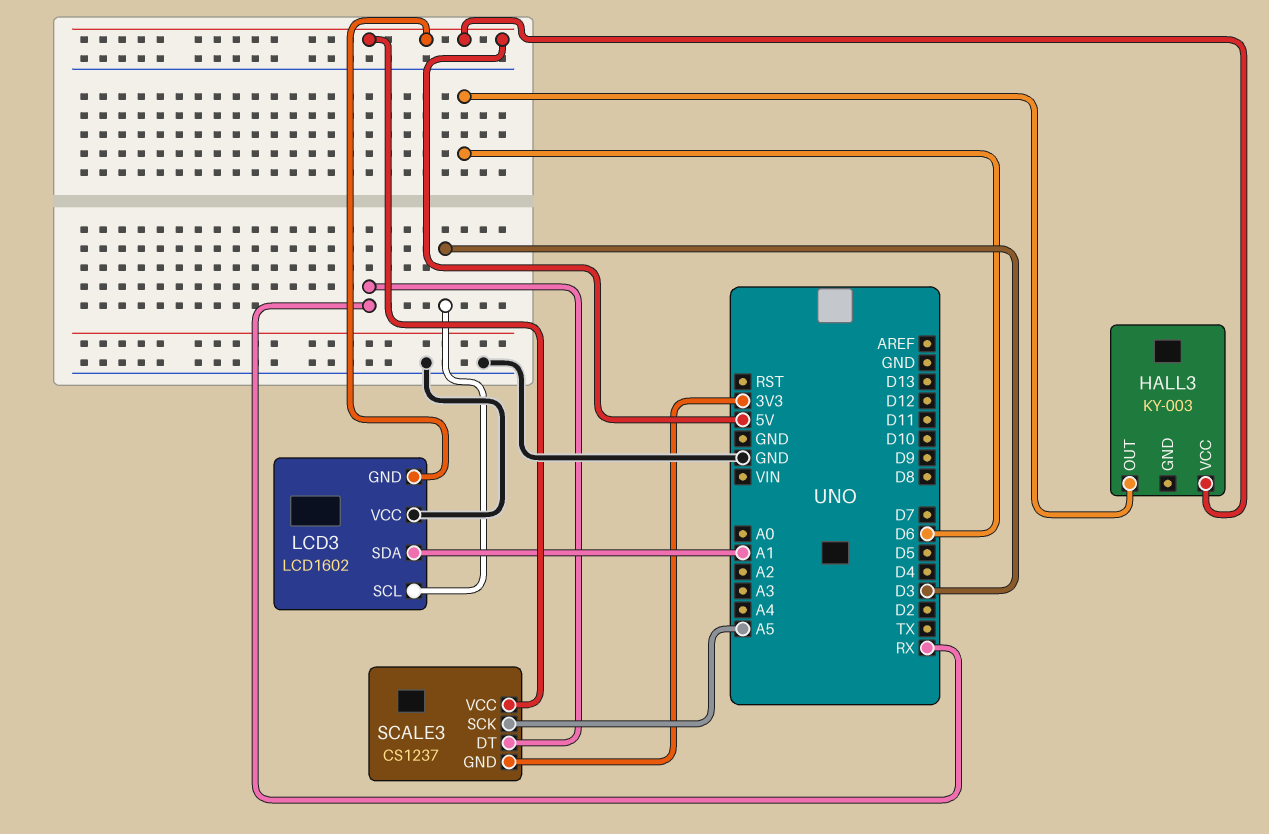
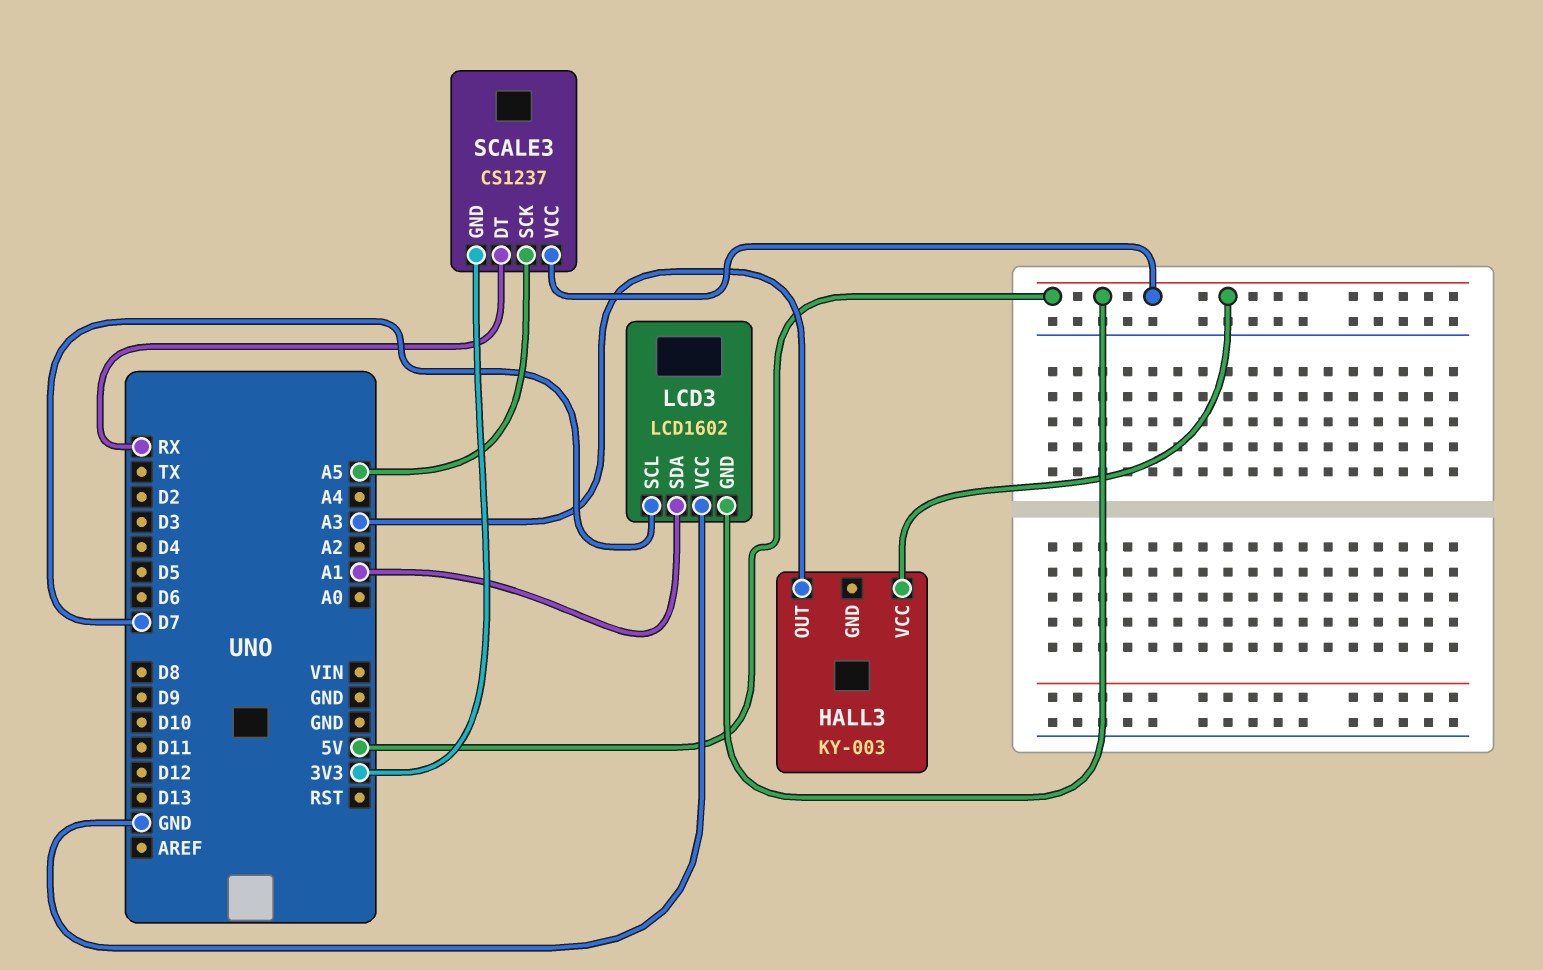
HALL3 pin OUT: D6 -> A3
LCD3 pin SCL: D3 -> D7

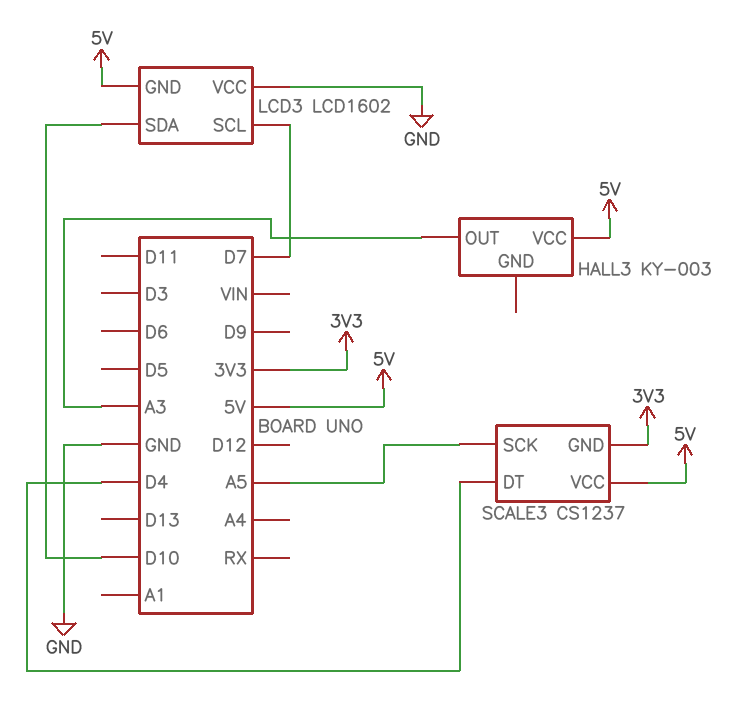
LCD3 pin SDA: A1 -> D10
SCALE3 pin DT: RX -> D4

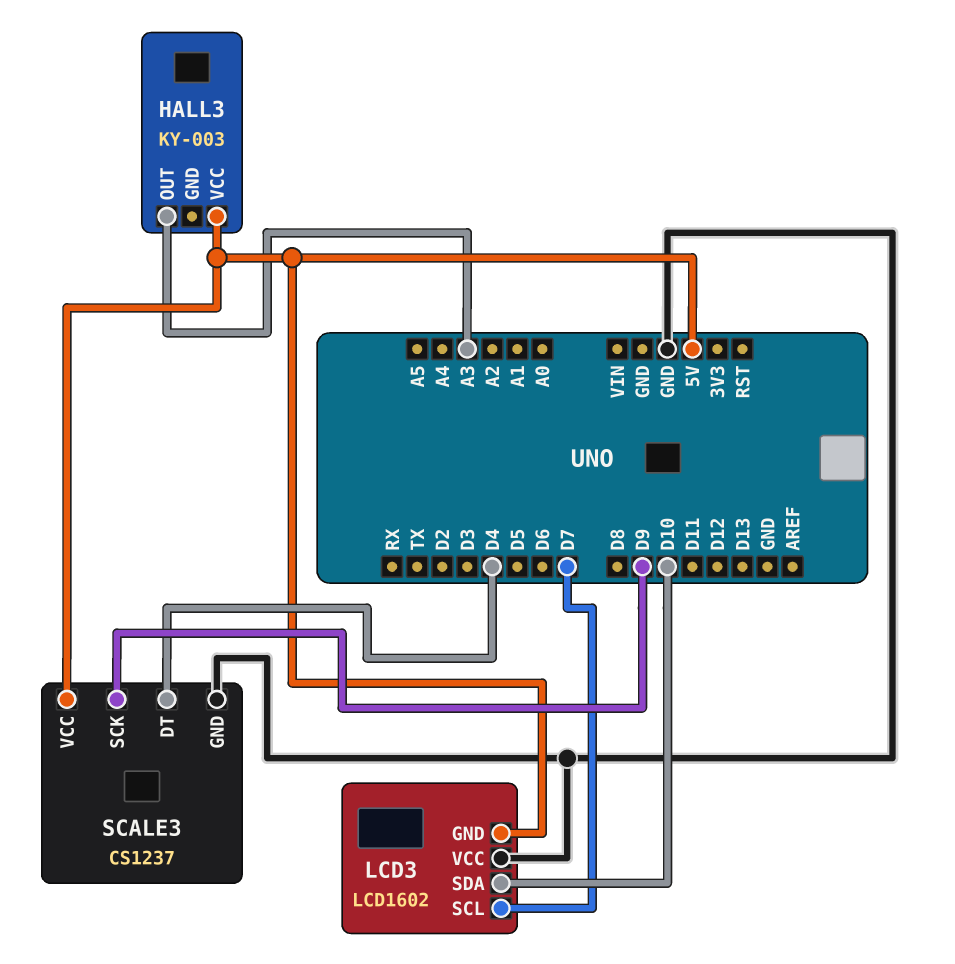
SCALE3 pin GND: 3V3 -> GND
SCALE3 pin SCK: A5 -> D9

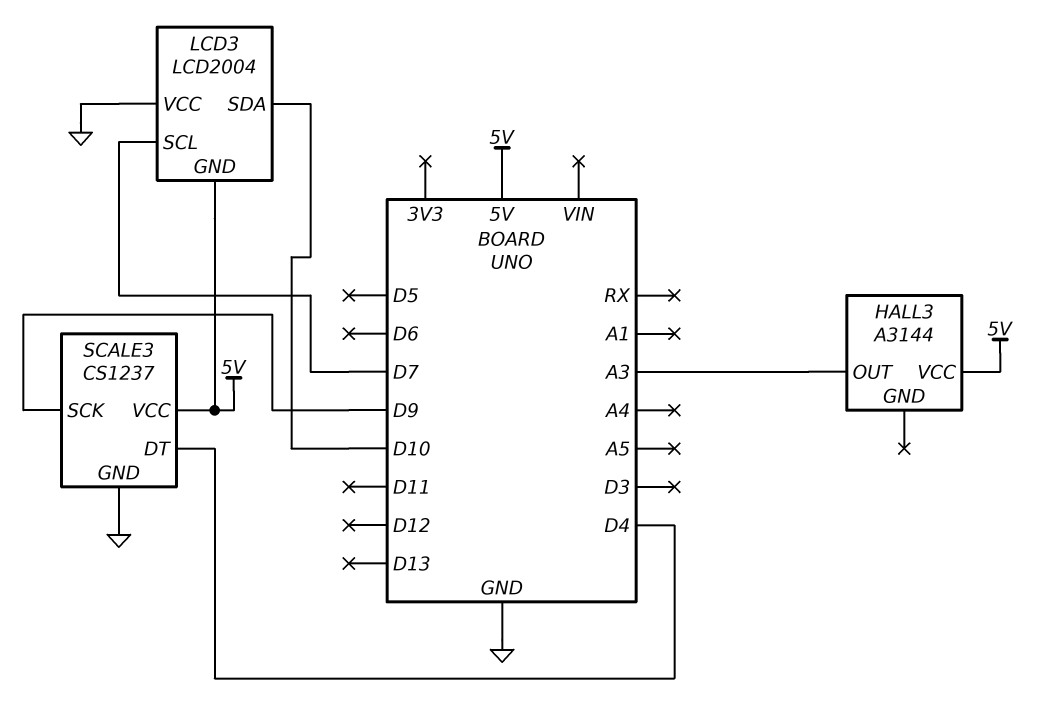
HALL3: KY-003 -> A3144
LCD3: LCD1602 -> LCD2004

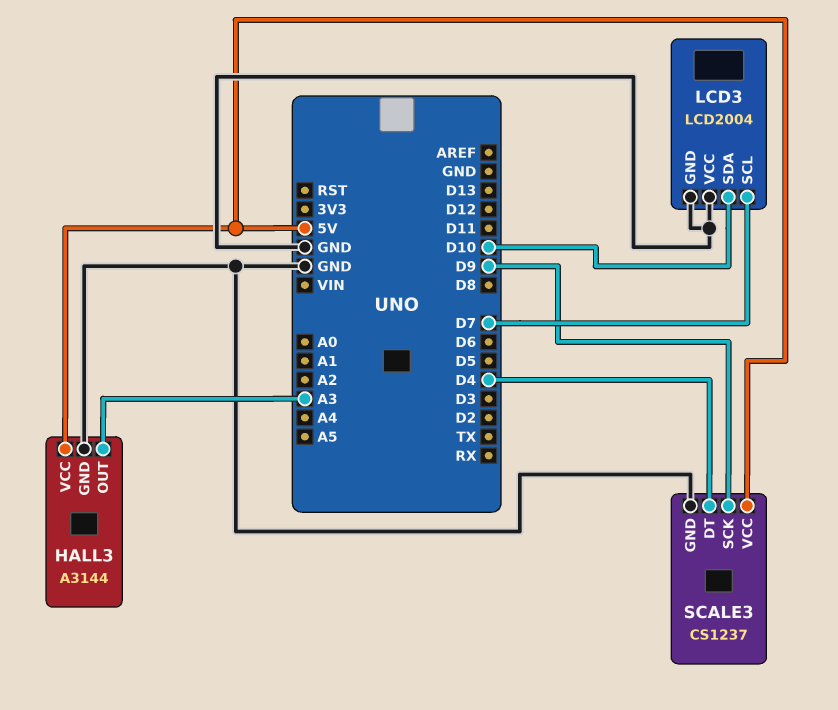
HALL3 pin GND: none -> GND
LCD3 pin GND: 5V -> GND

